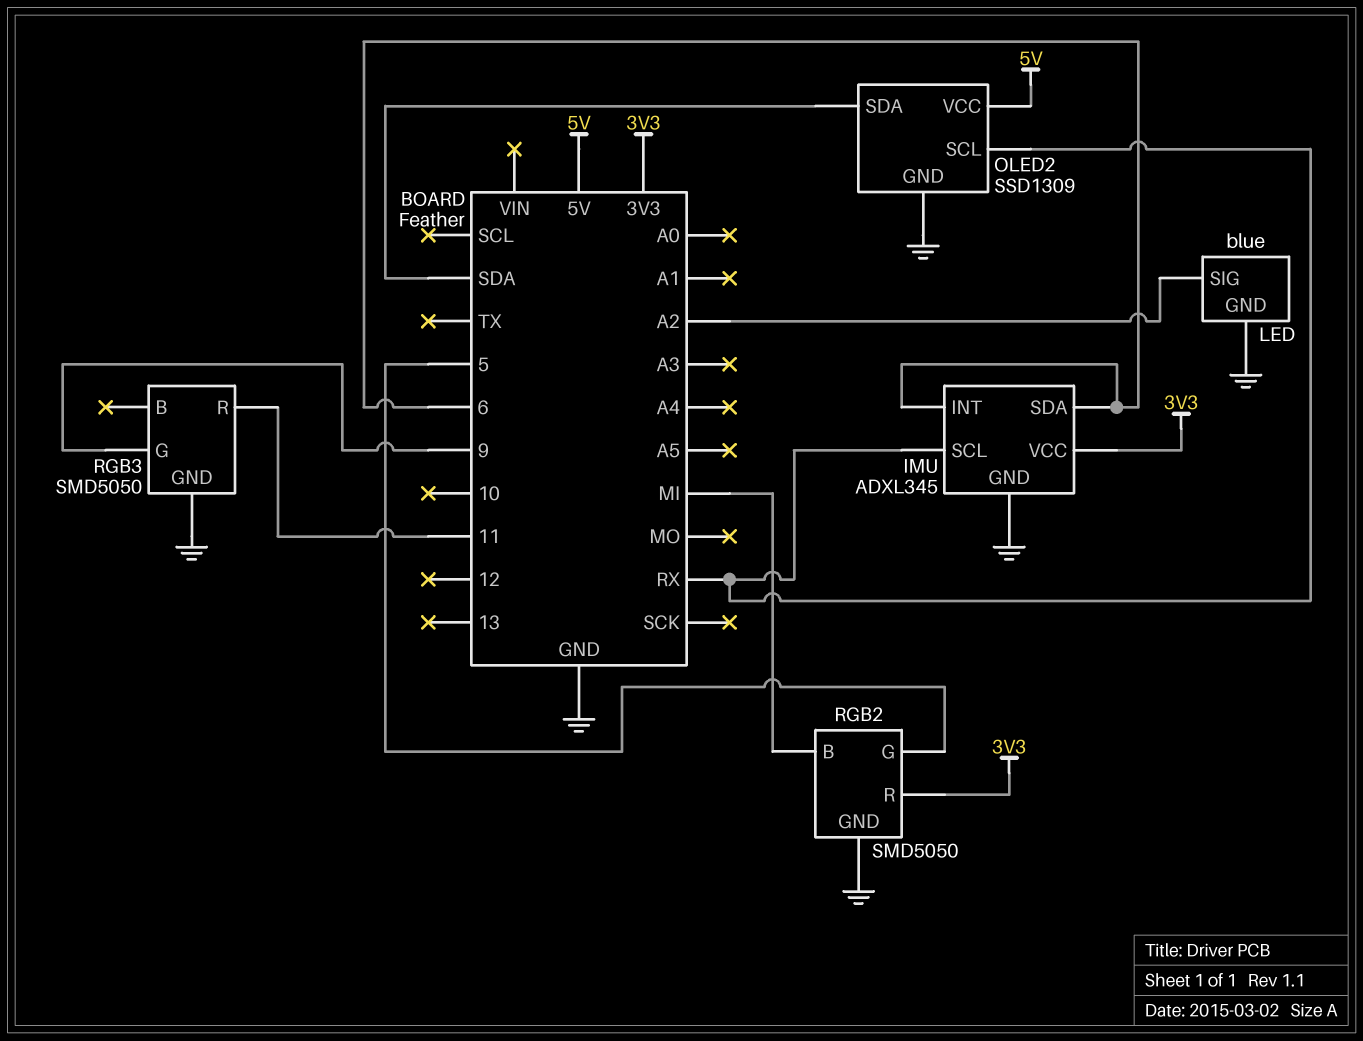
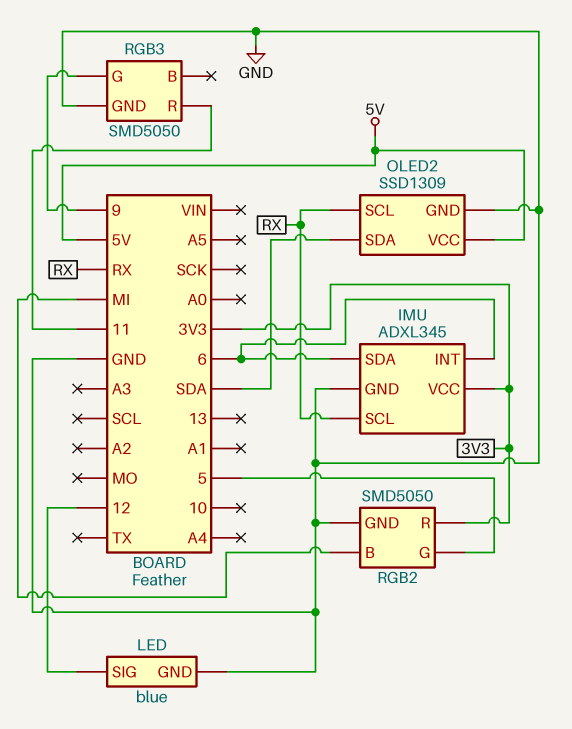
LED pin SIG: A2 -> 12

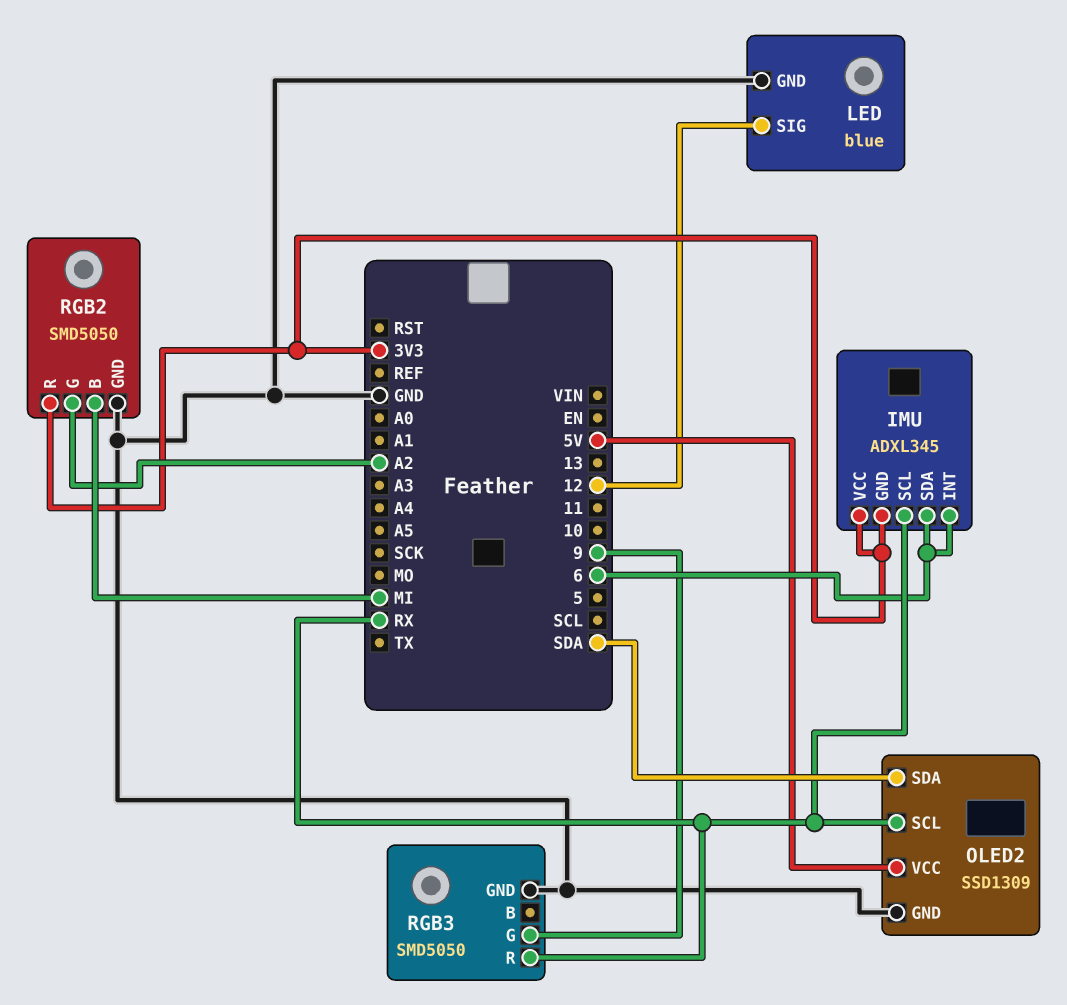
IMU pin GND: GND -> 3V3
RGB2 pin G: 5 -> A2
RGB3 pin R: 11 -> RX

